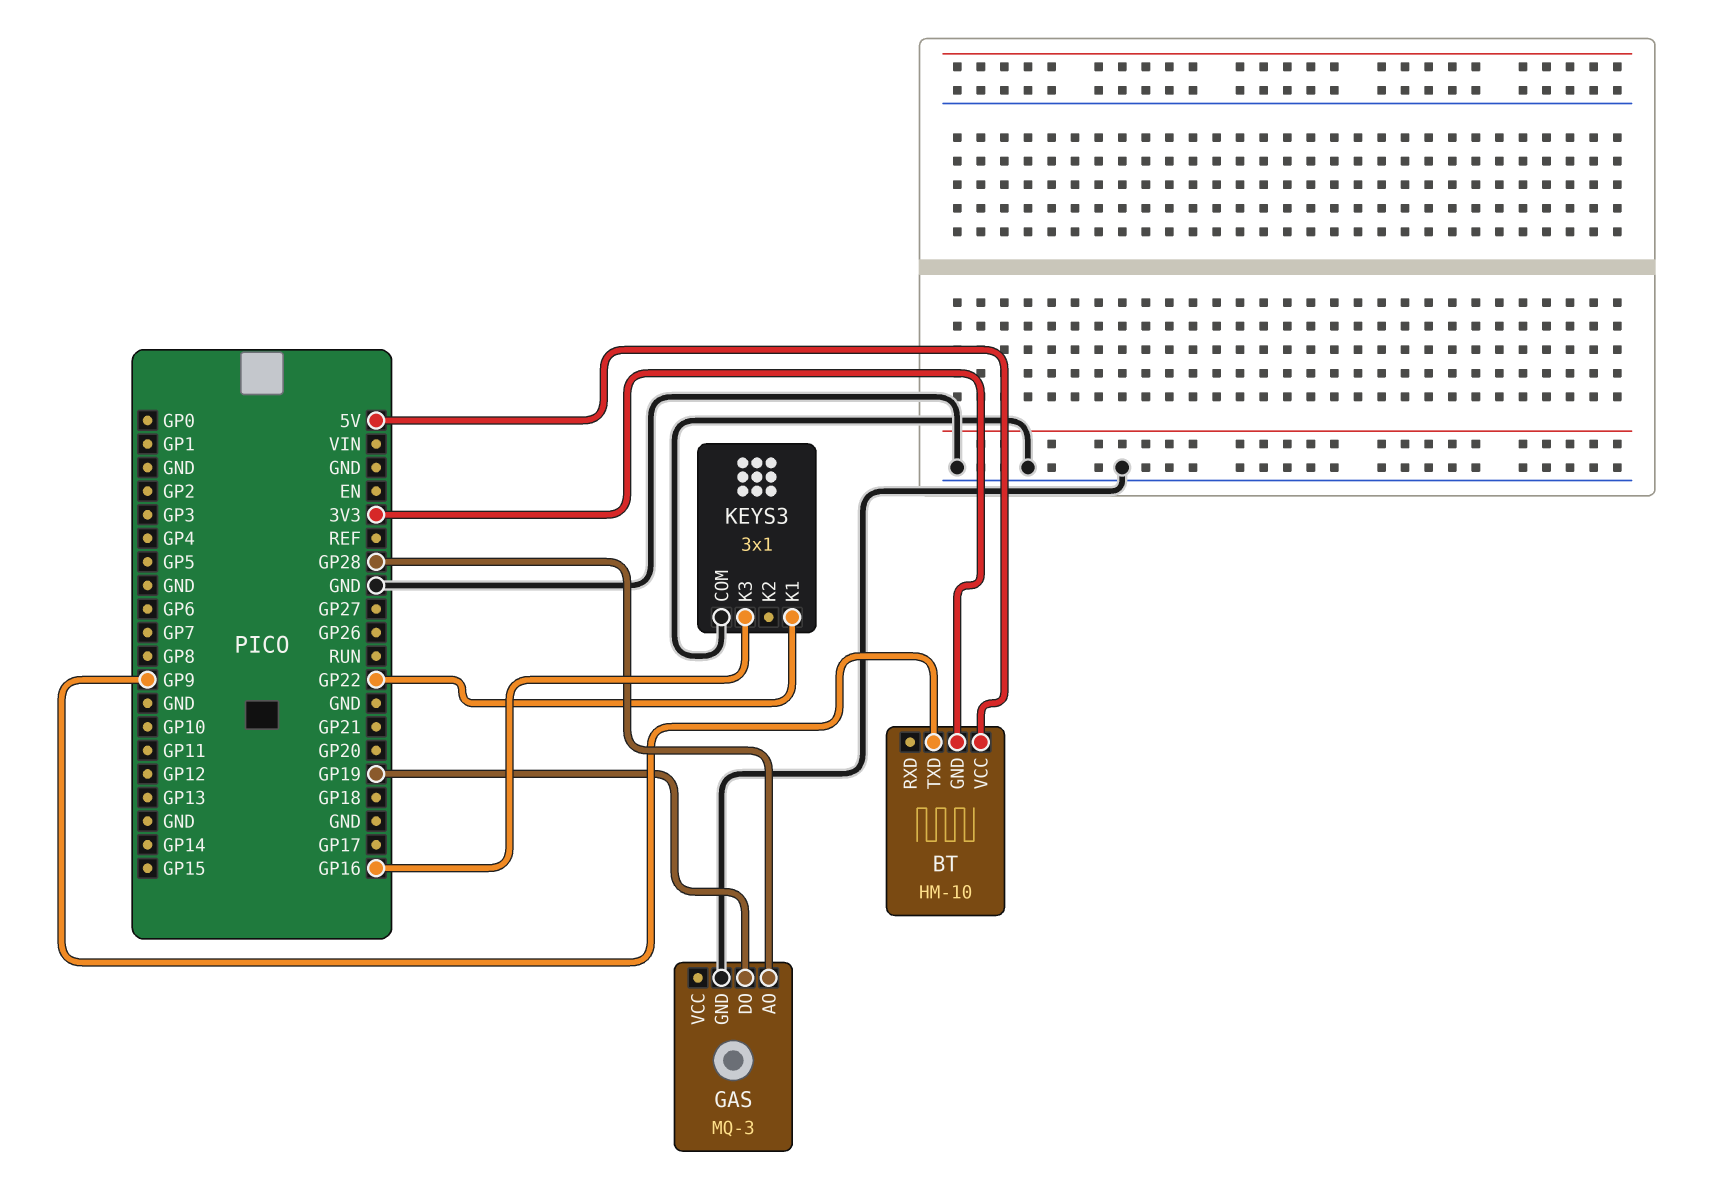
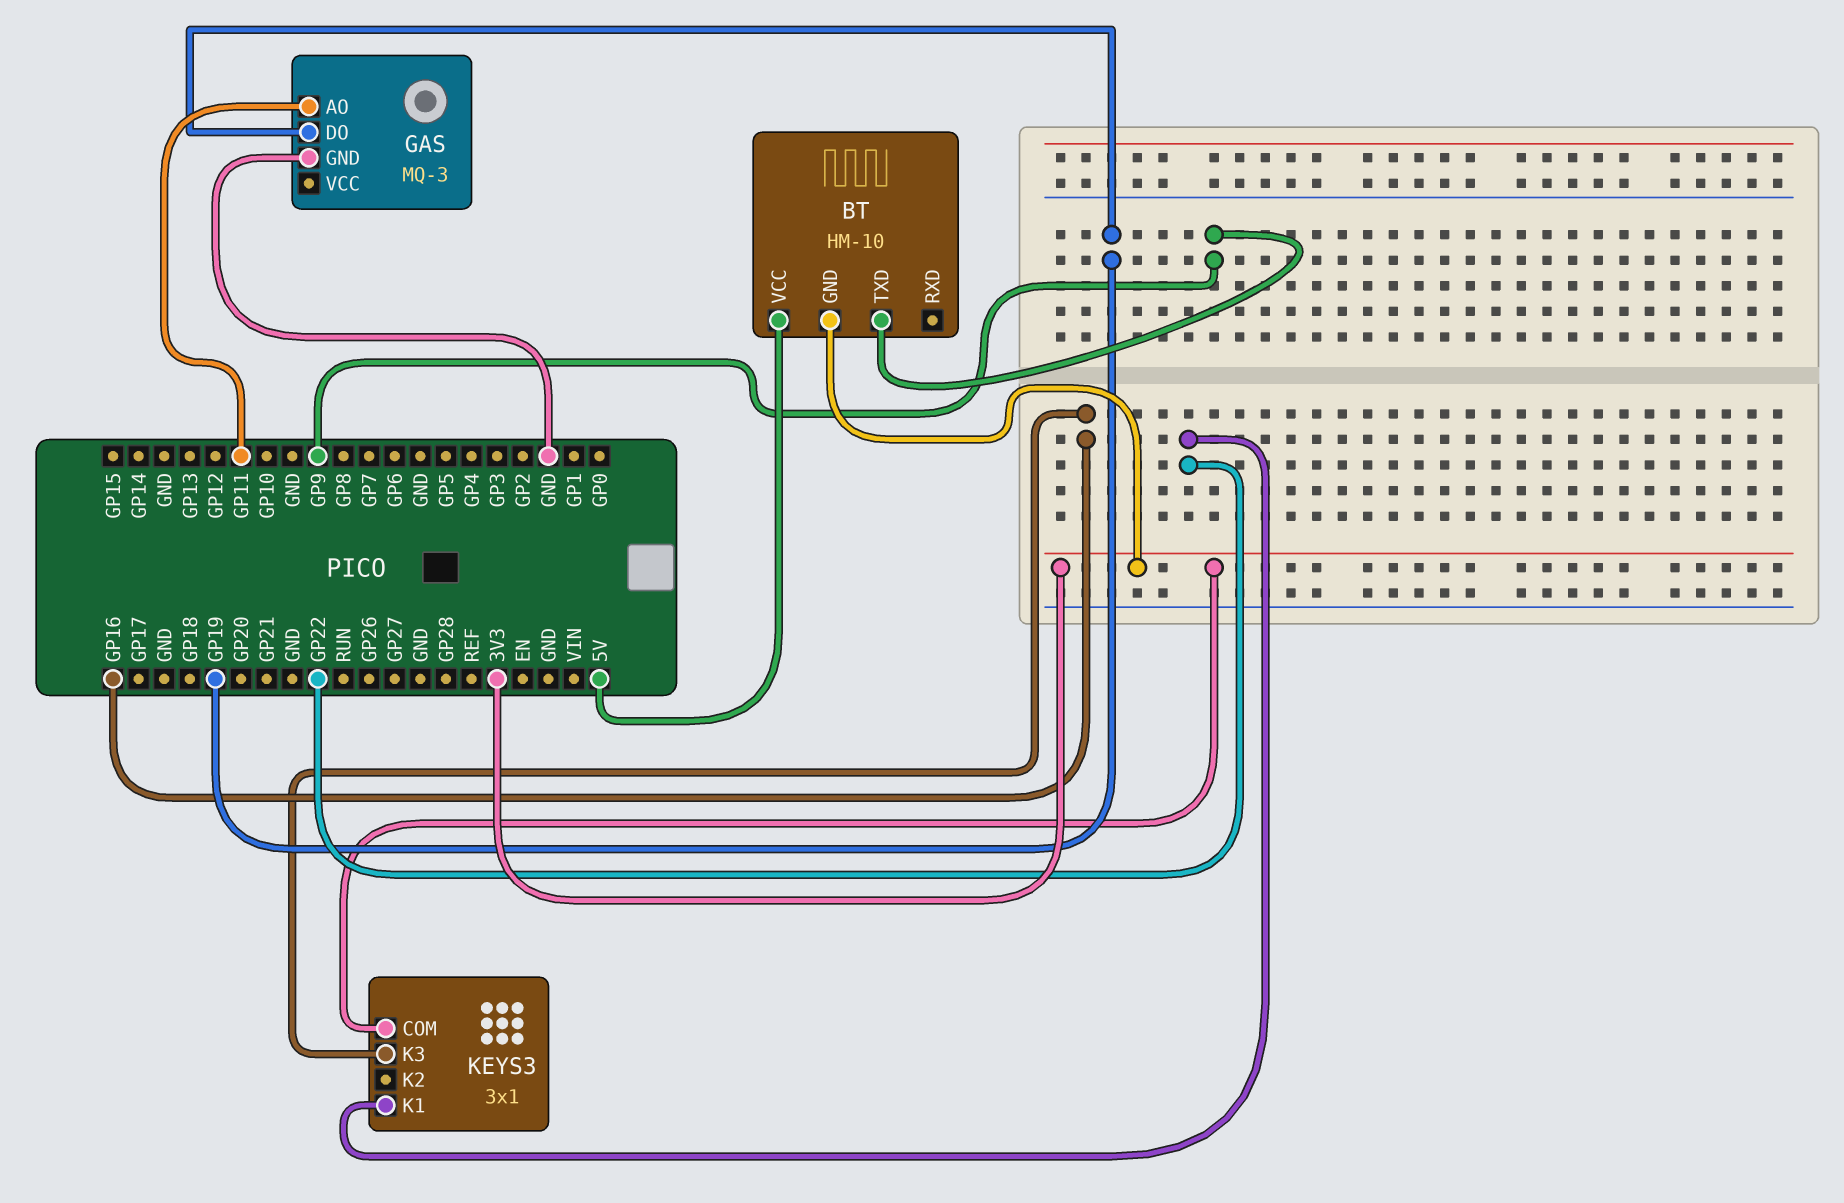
GAS pin AO: GP28 -> GP11
KEYS3 pin COM: GND -> 3V3

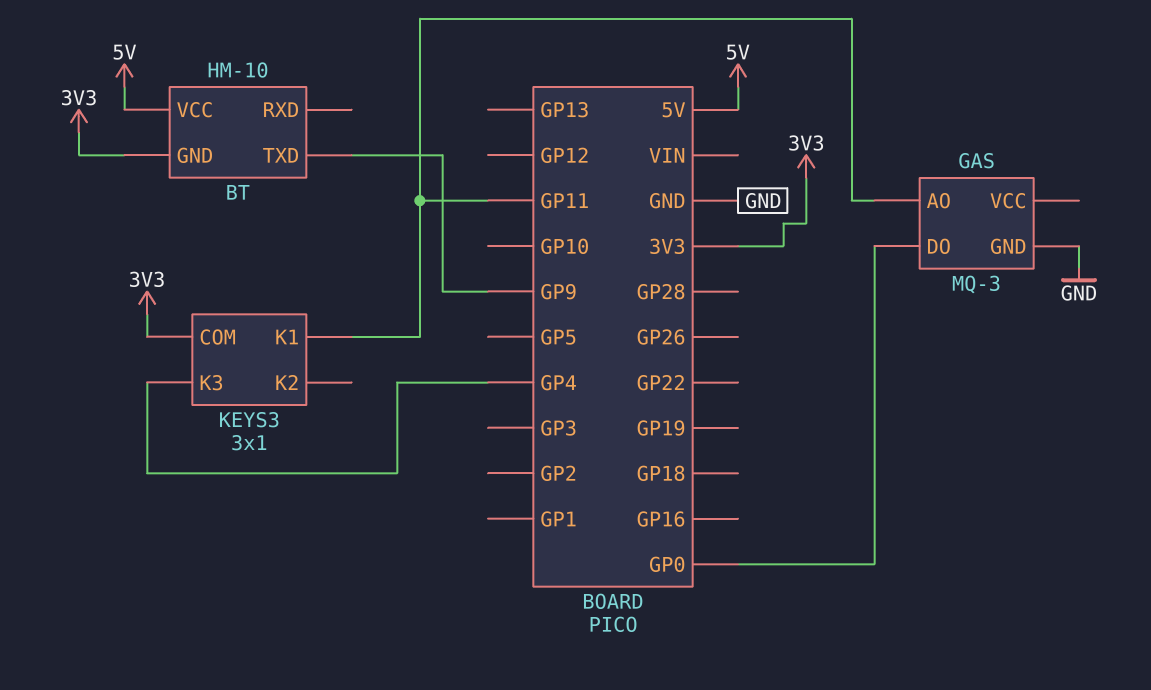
GAS pin DO: GP19 -> GP0
KEYS3 pin K1: GP22 -> GP11
KEYS3 pin K3: GP16 -> GP4

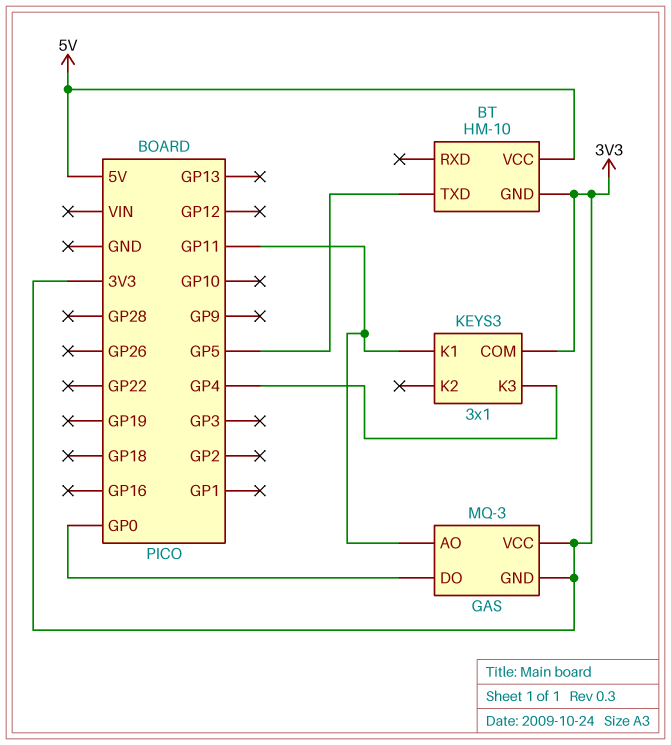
BT pin TXD: GP9 -> GP5
GAS pin GND: GND -> 3V3
GAS pin VCC: none -> 3V3

